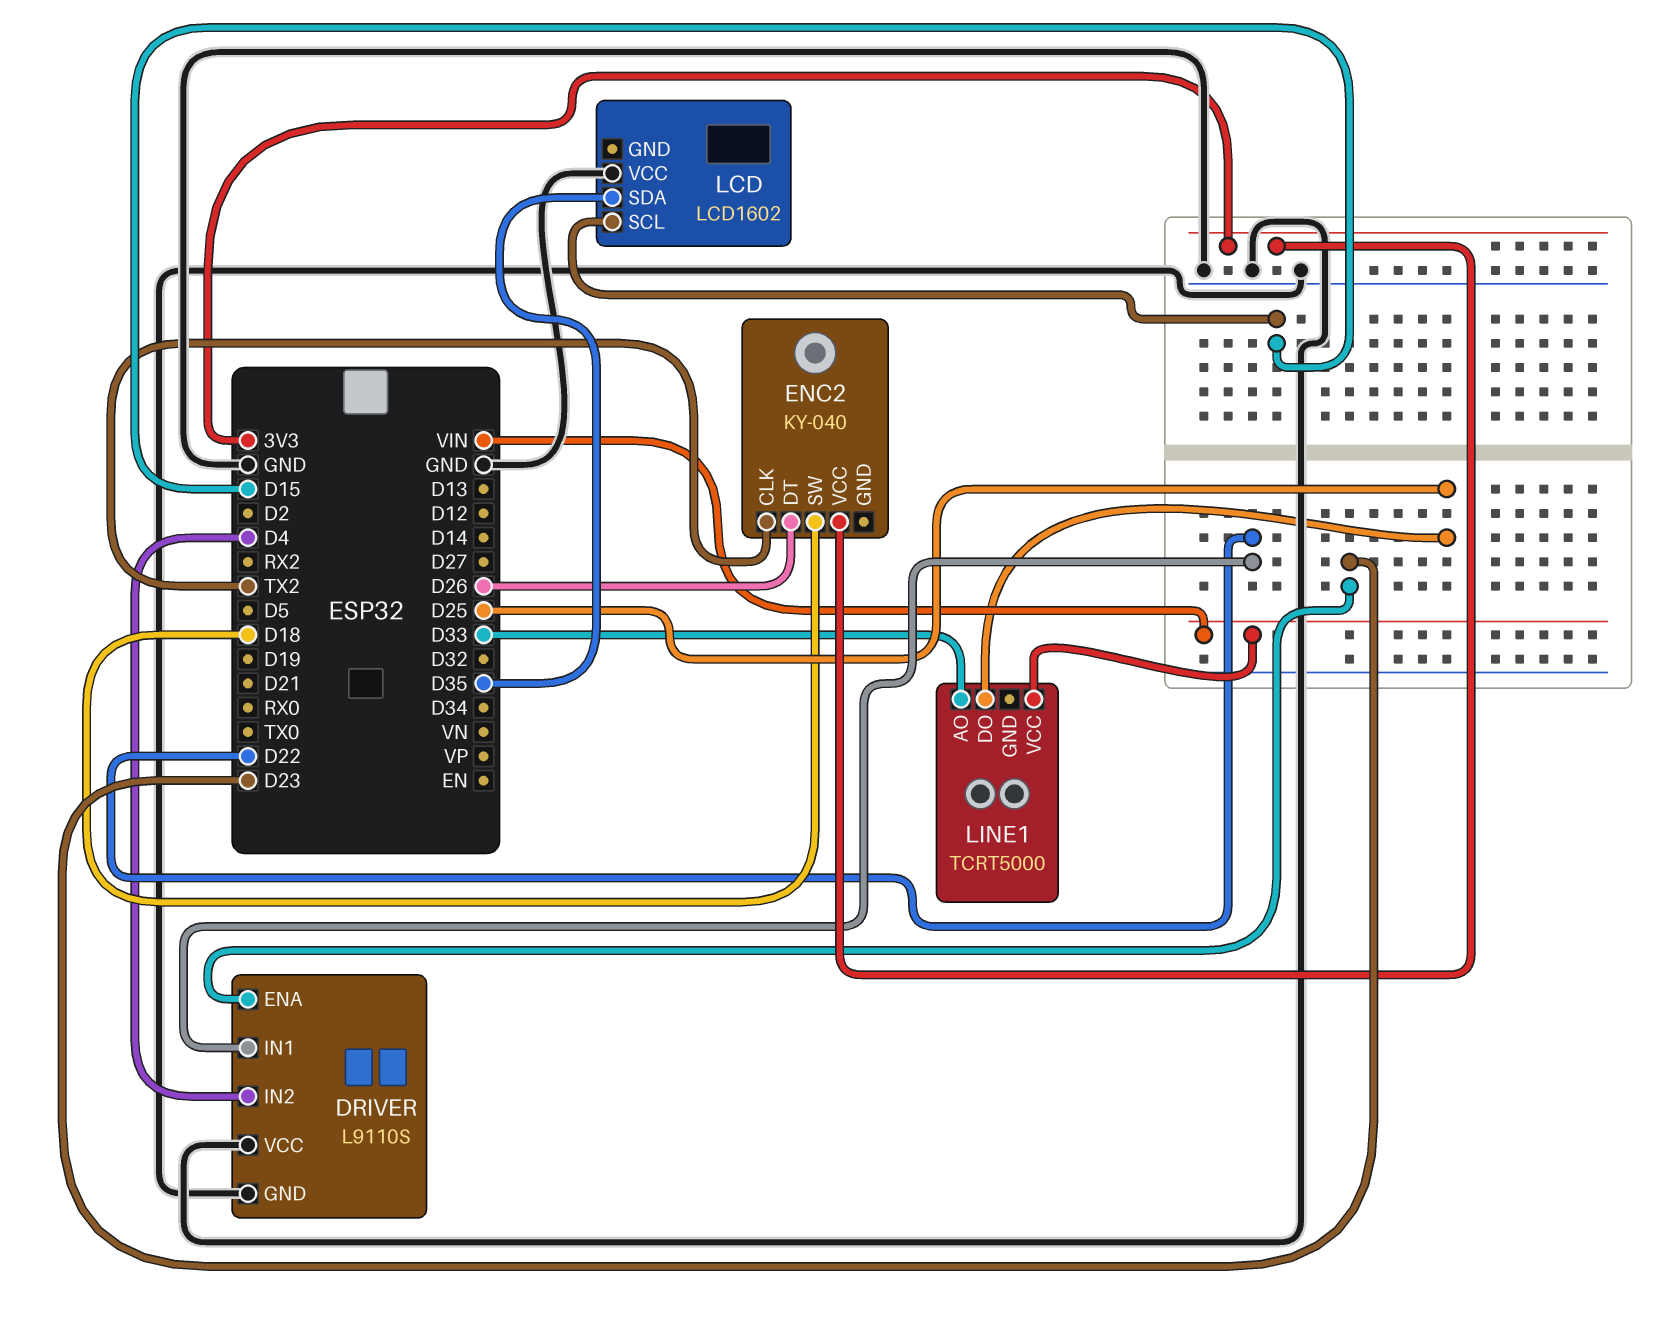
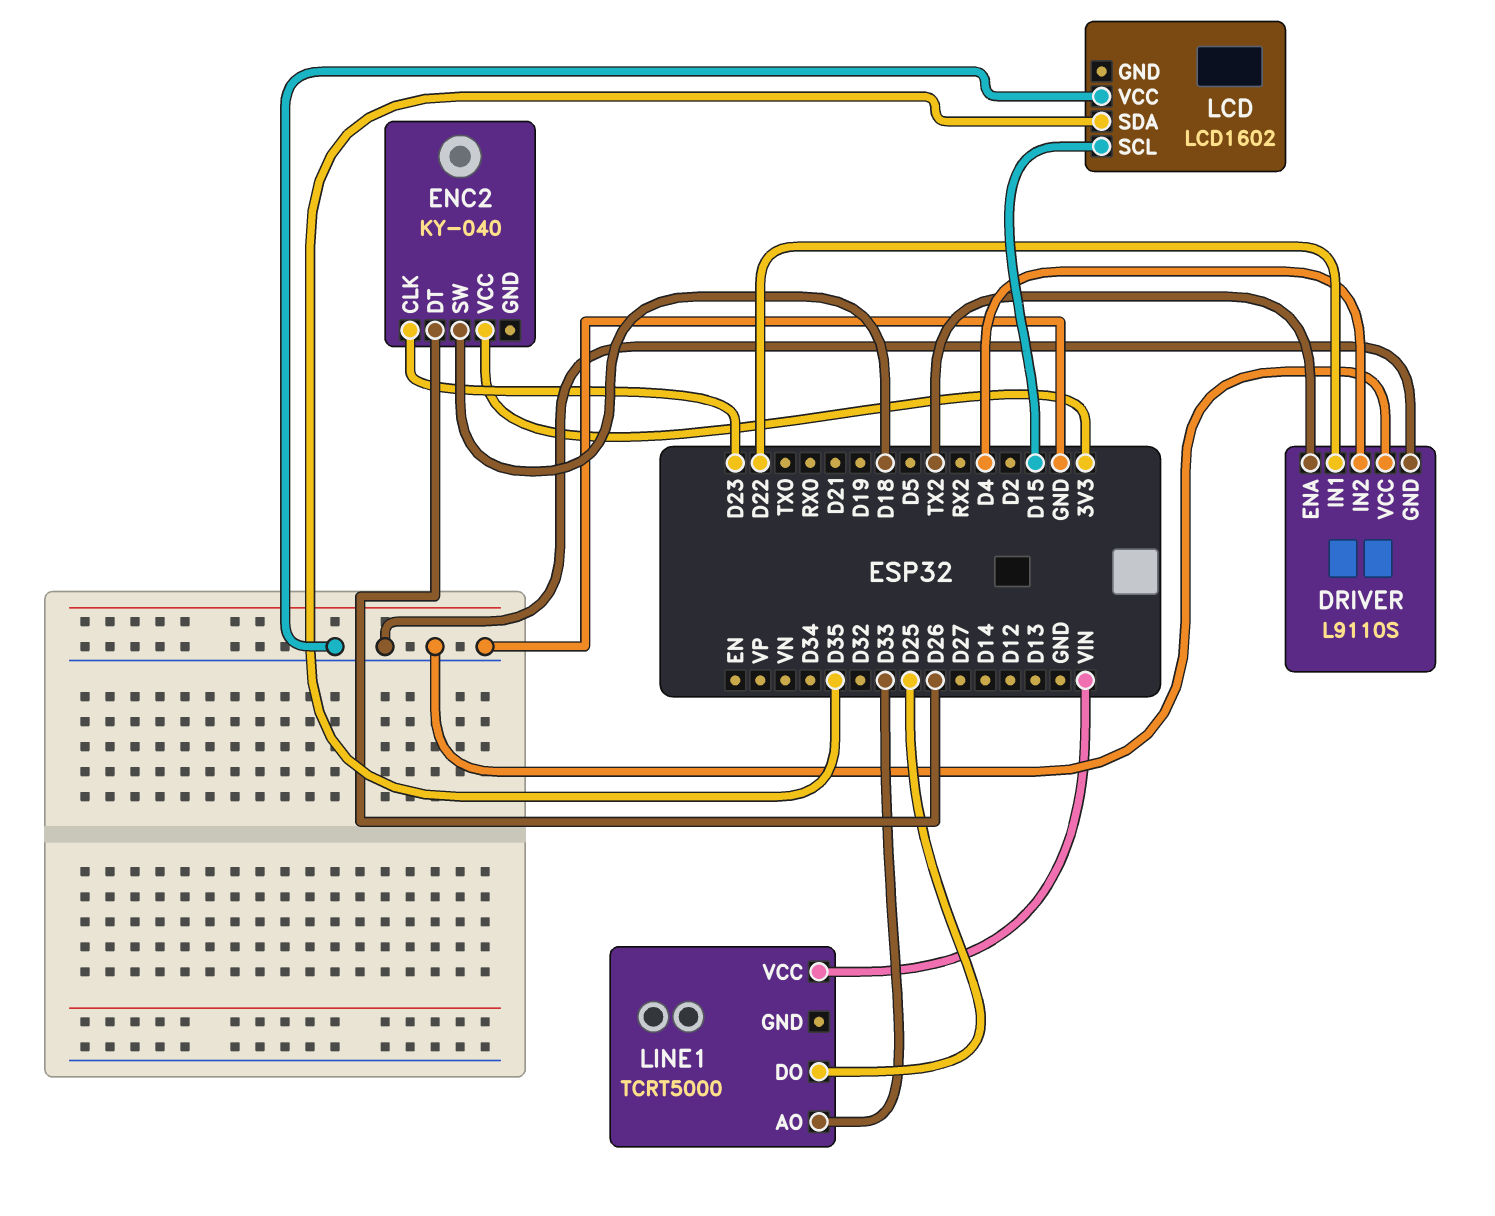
DRIVER pin ENA: D23 -> TX2
ENC2 pin CLK: TX2 -> D23

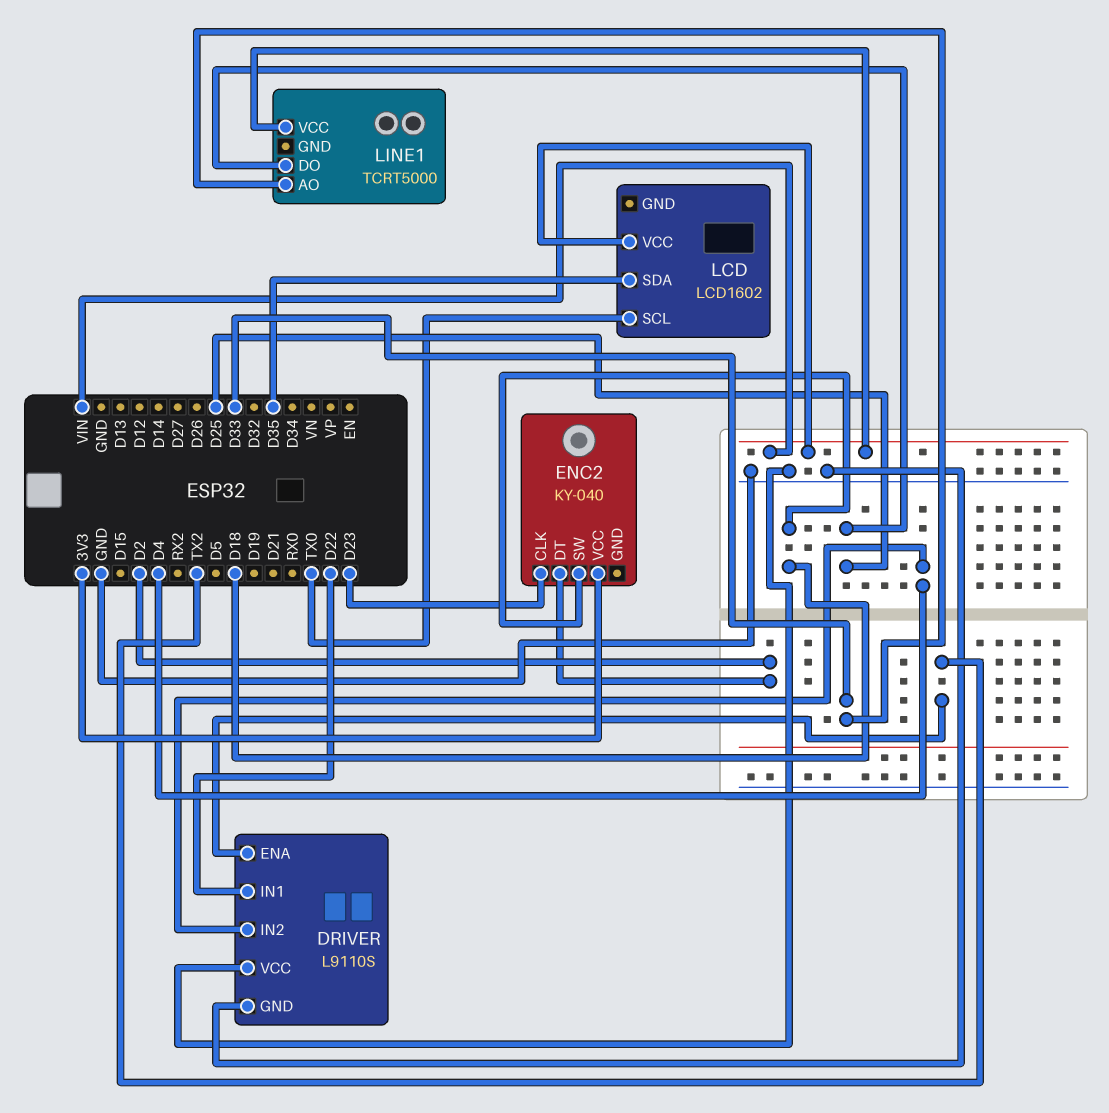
ENC2 pin DT: D26 -> D2
LCD pin SCL: D15 -> TX0
LCD pin VCC: GND -> VIN

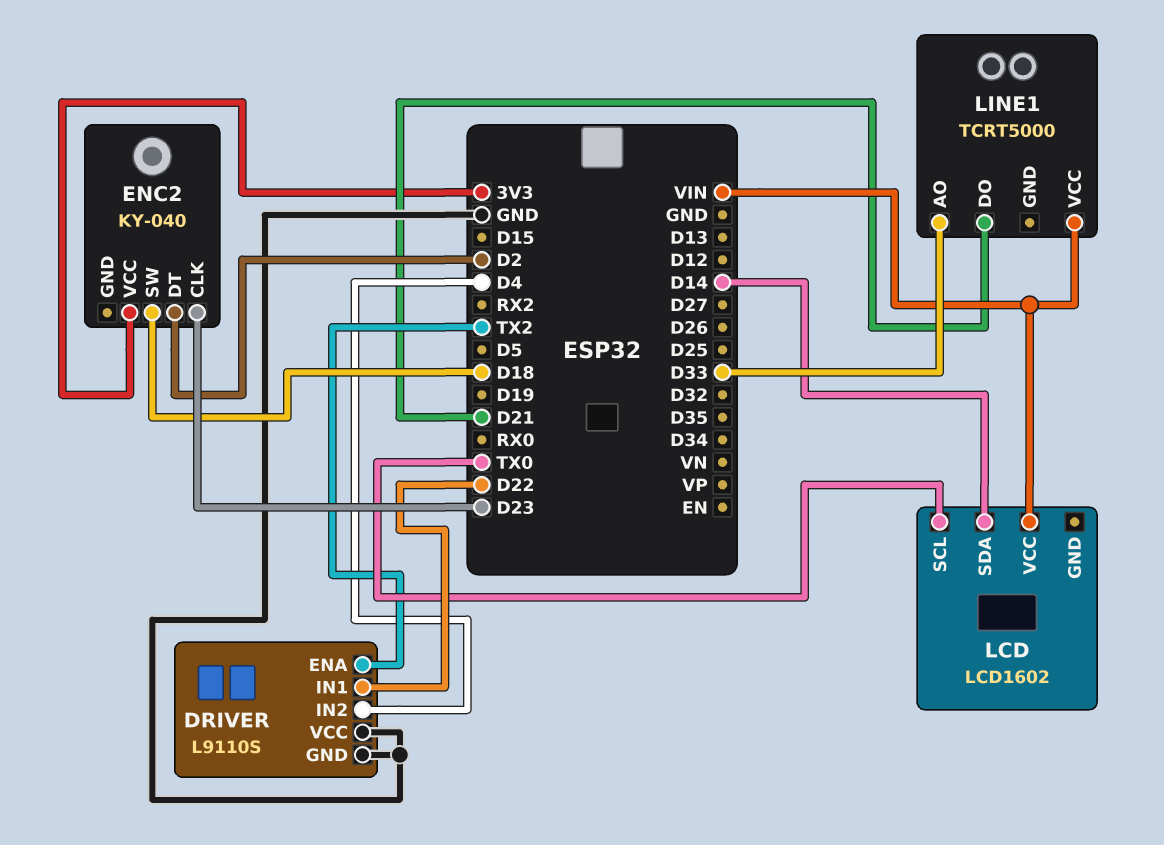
LCD pin SDA: D35 -> D14
LINE1 pin DO: D25 -> D21

